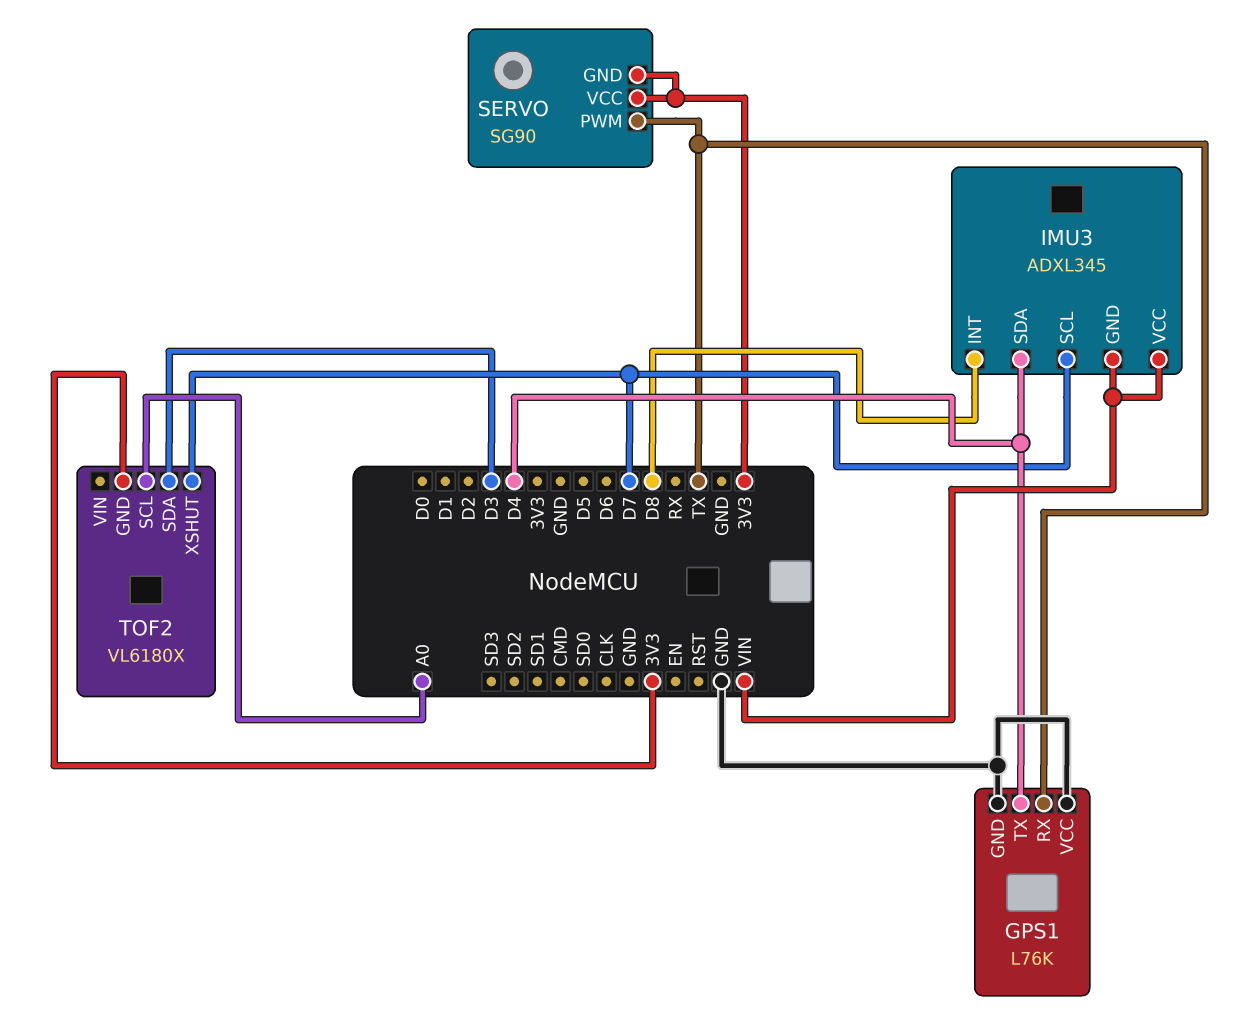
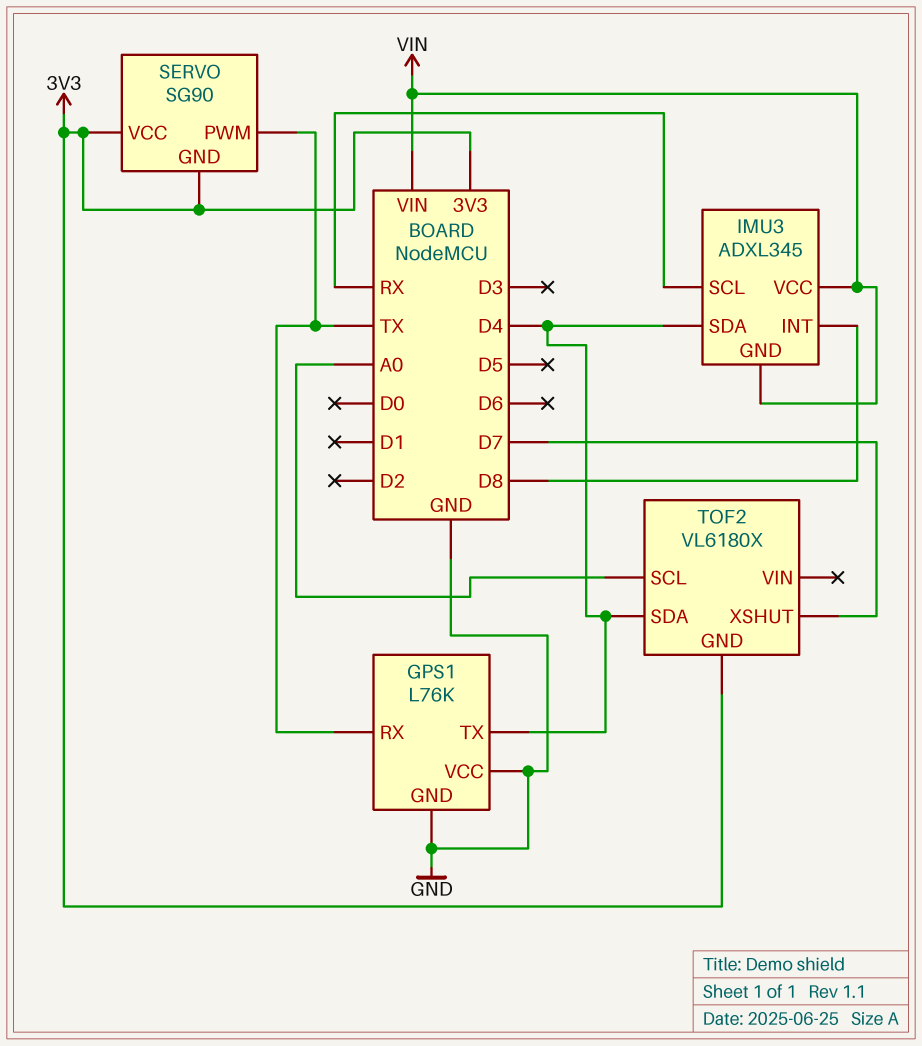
IMU3 pin SCL: D7 -> RX
TOF2 pin SDA: D3 -> D4

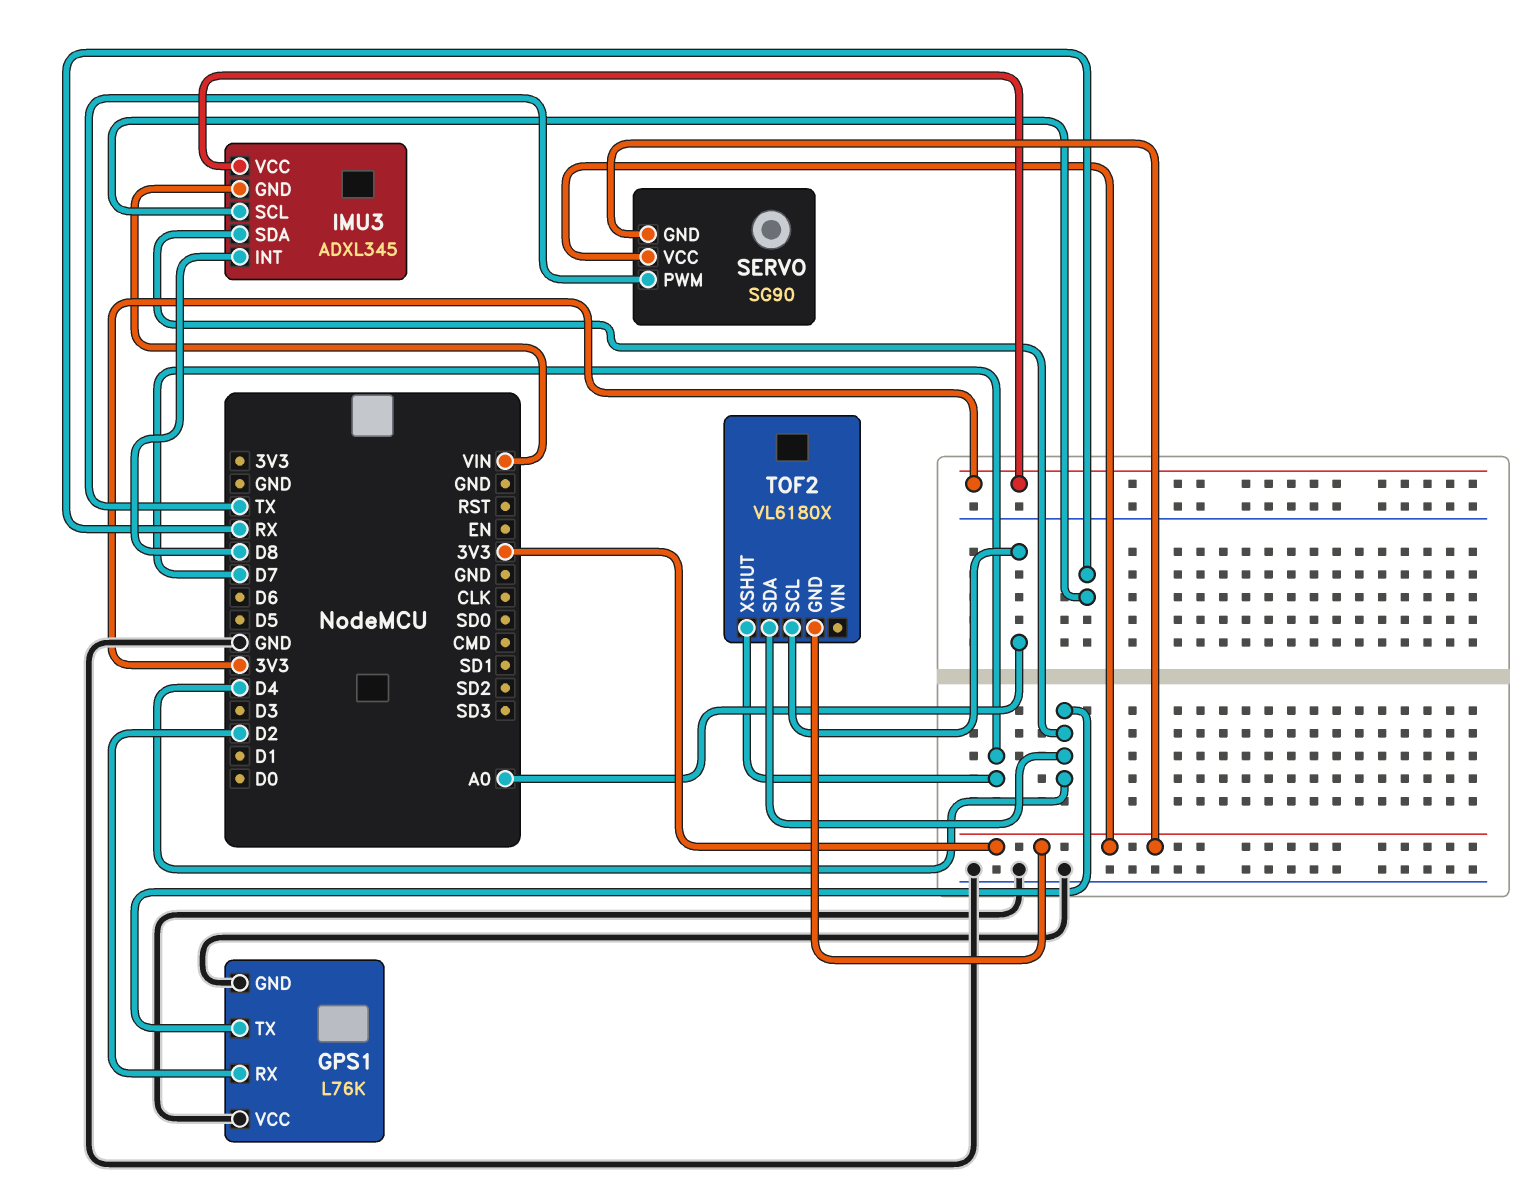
GPS1 pin RX: TX -> D2
IMU3 pin VCC: VIN -> 3V3

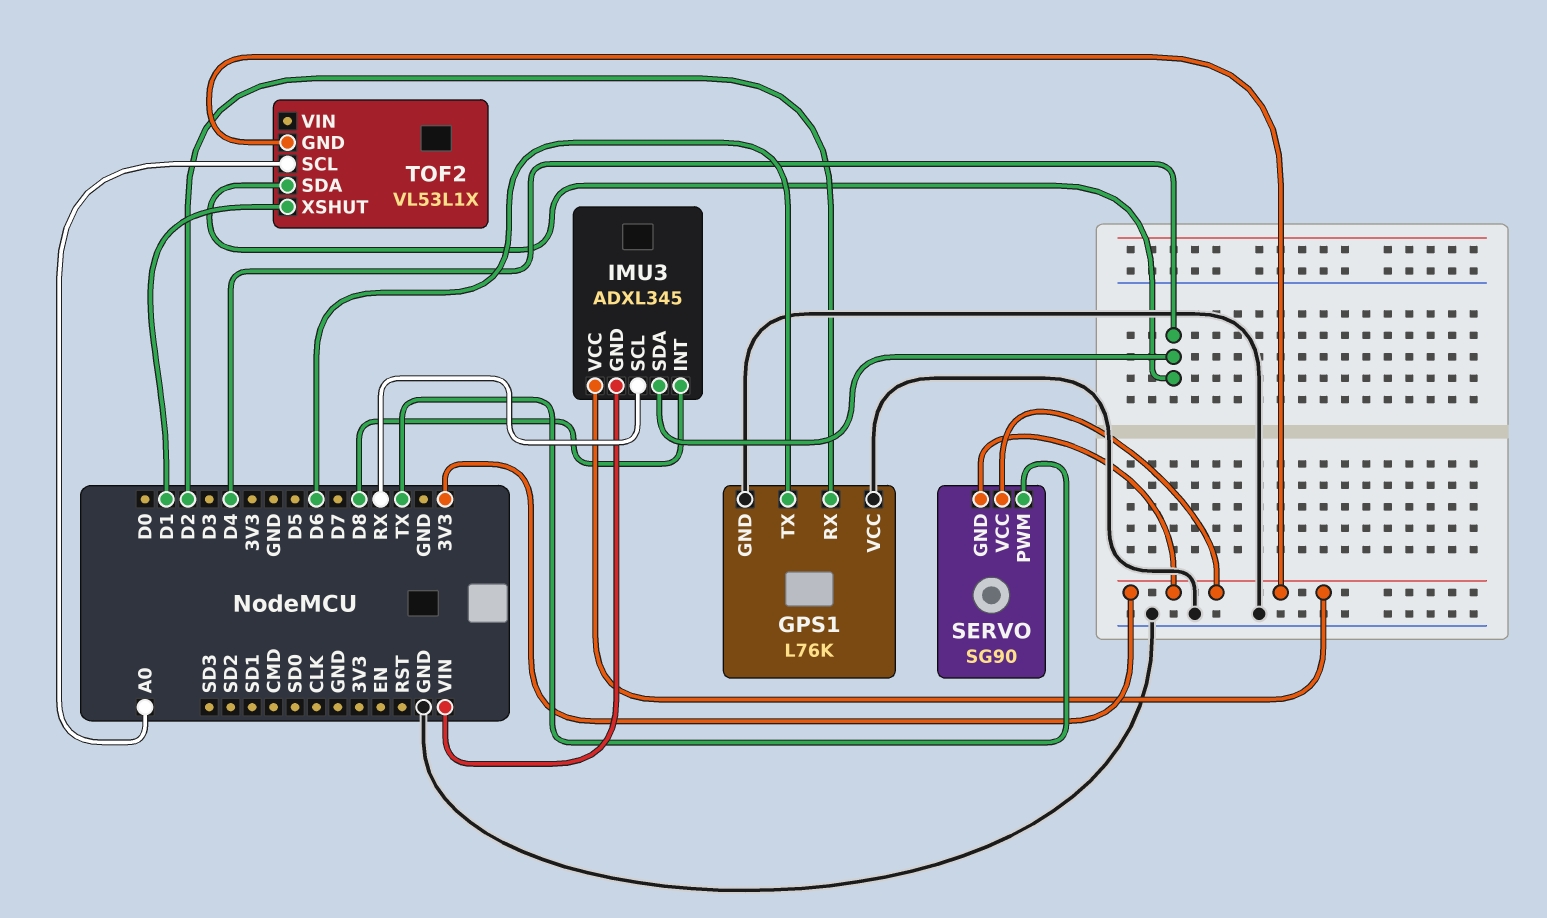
GPS1 pin TX: D4 -> D6
TOF2: VL6180X -> VL53L1X
TOF2 pin XSHUT: D7 -> D1

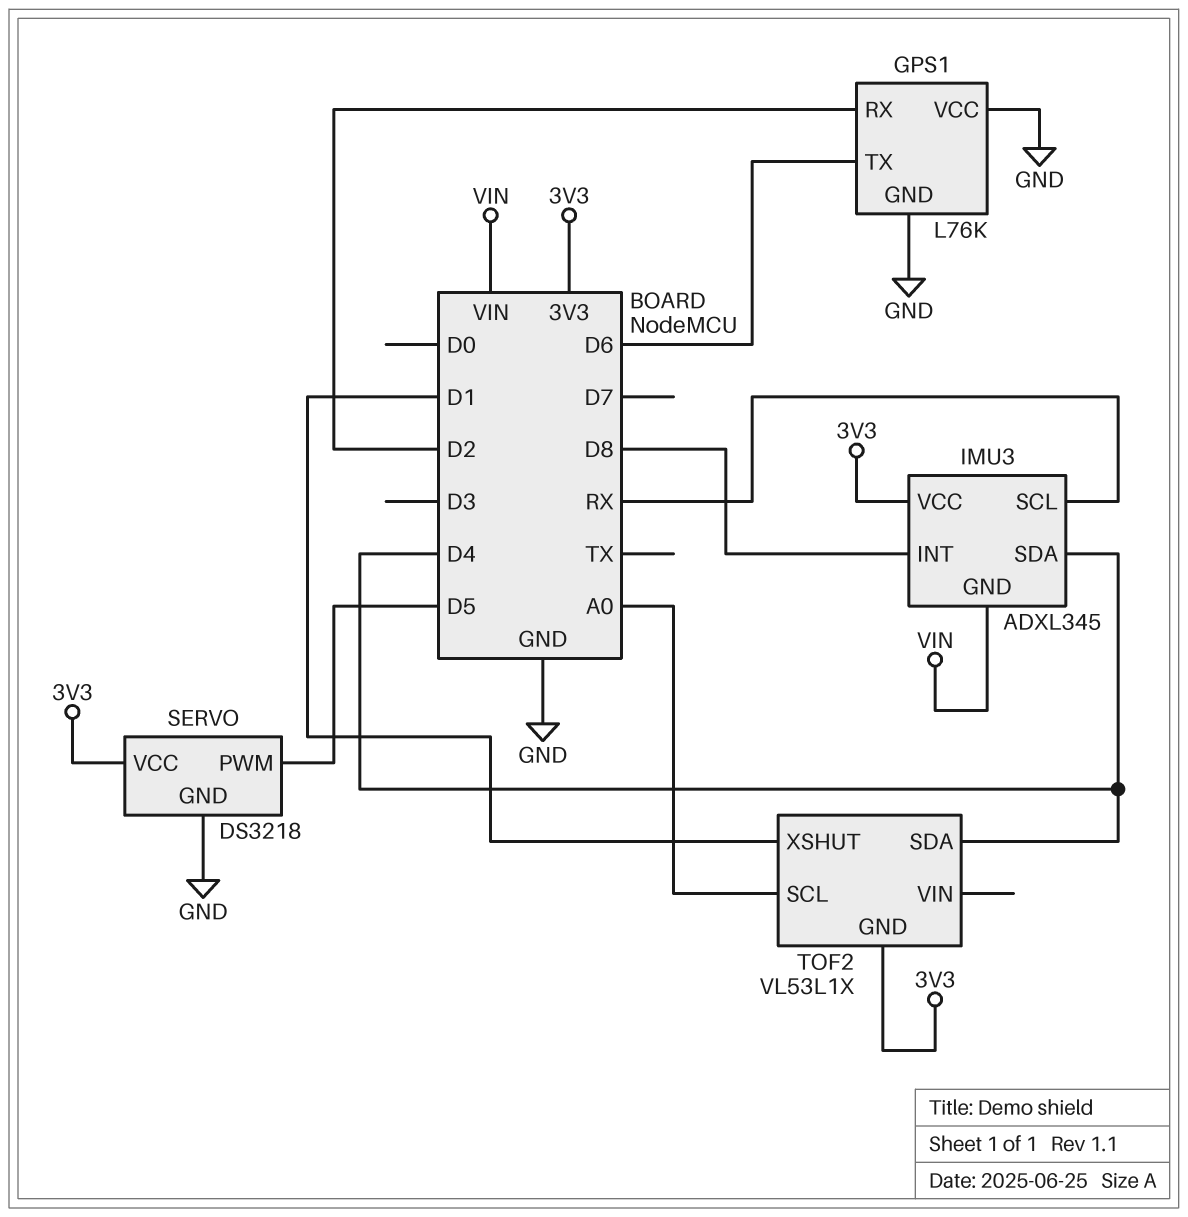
SERVO: SG90 -> DS3218
SERVO pin GND: 3V3 -> GND
SERVO pin PWM: TX -> D5

